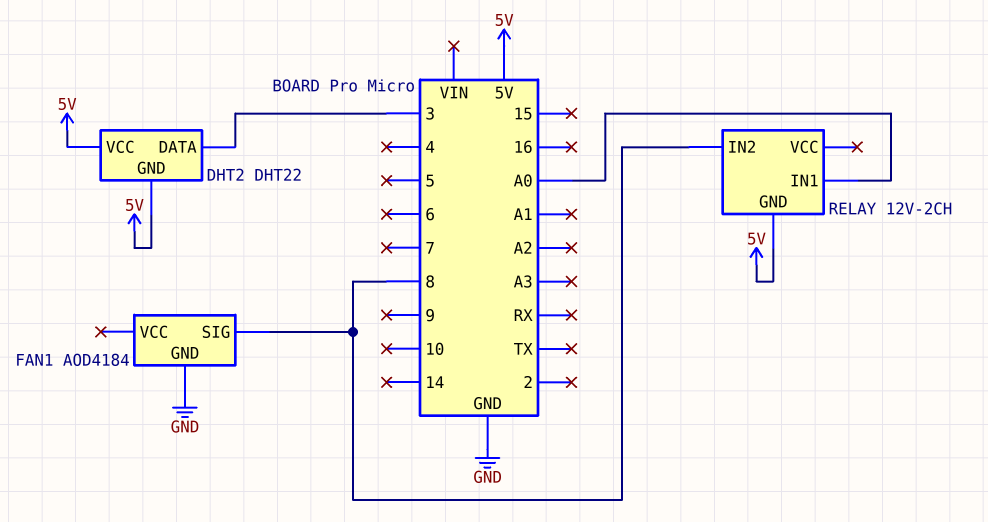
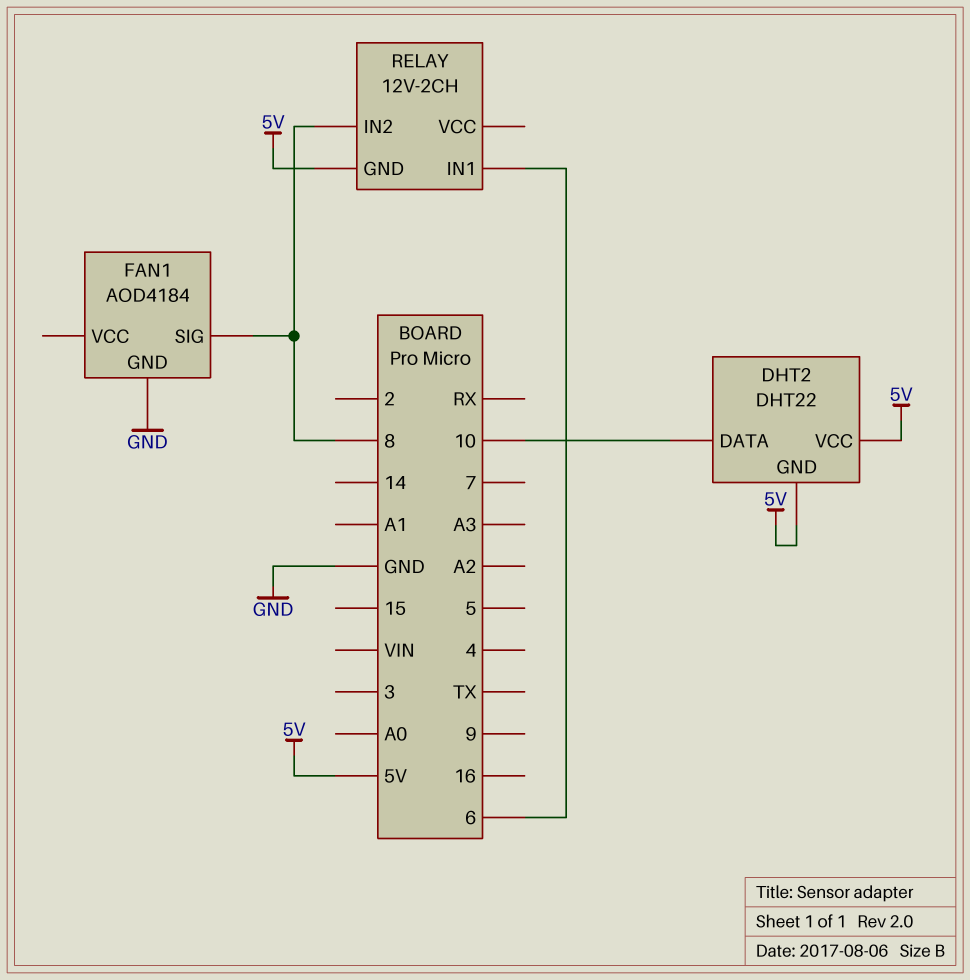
DHT2 pin DATA: 3 -> 10
RELAY pin IN1: A0 -> 6

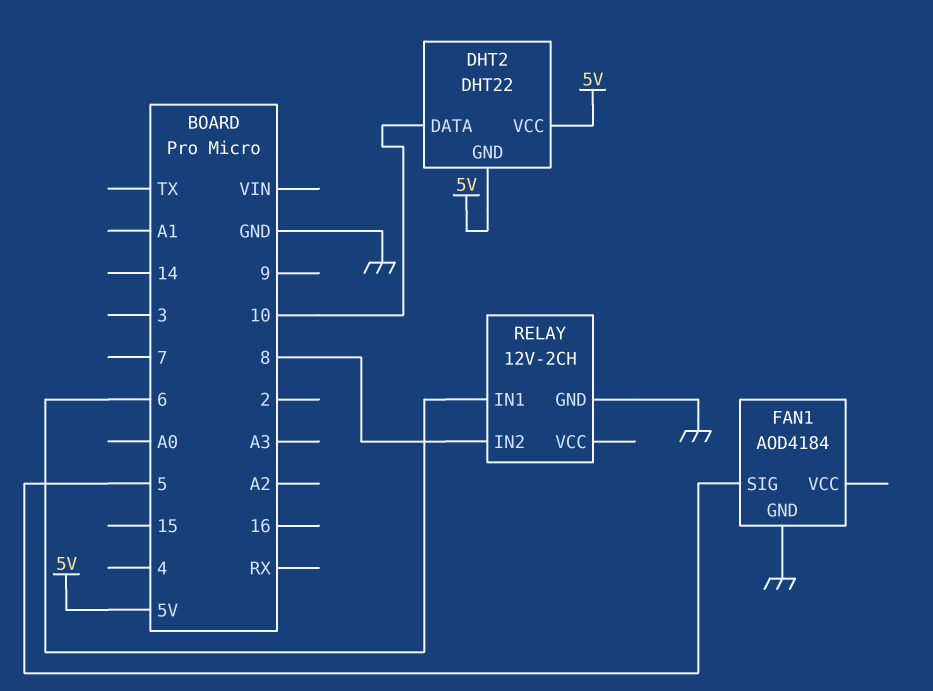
FAN1 pin SIG: 8 -> 5
RELAY pin GND: 5V -> GND

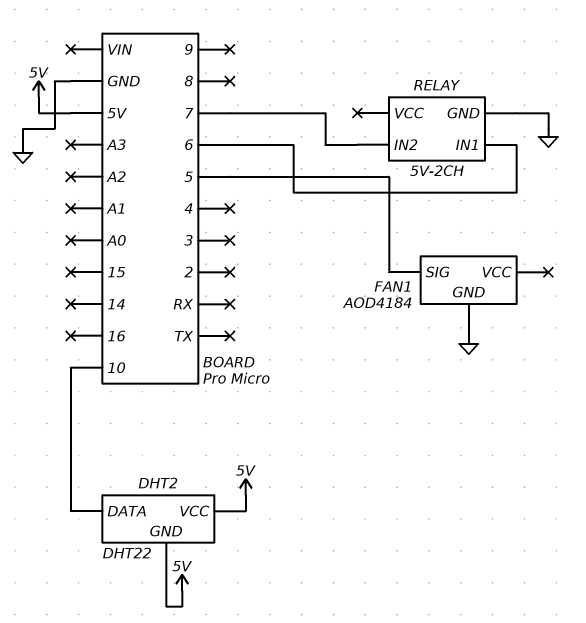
RELAY: 12V-2CH -> 5V-2CH
RELAY pin IN2: 8 -> 7

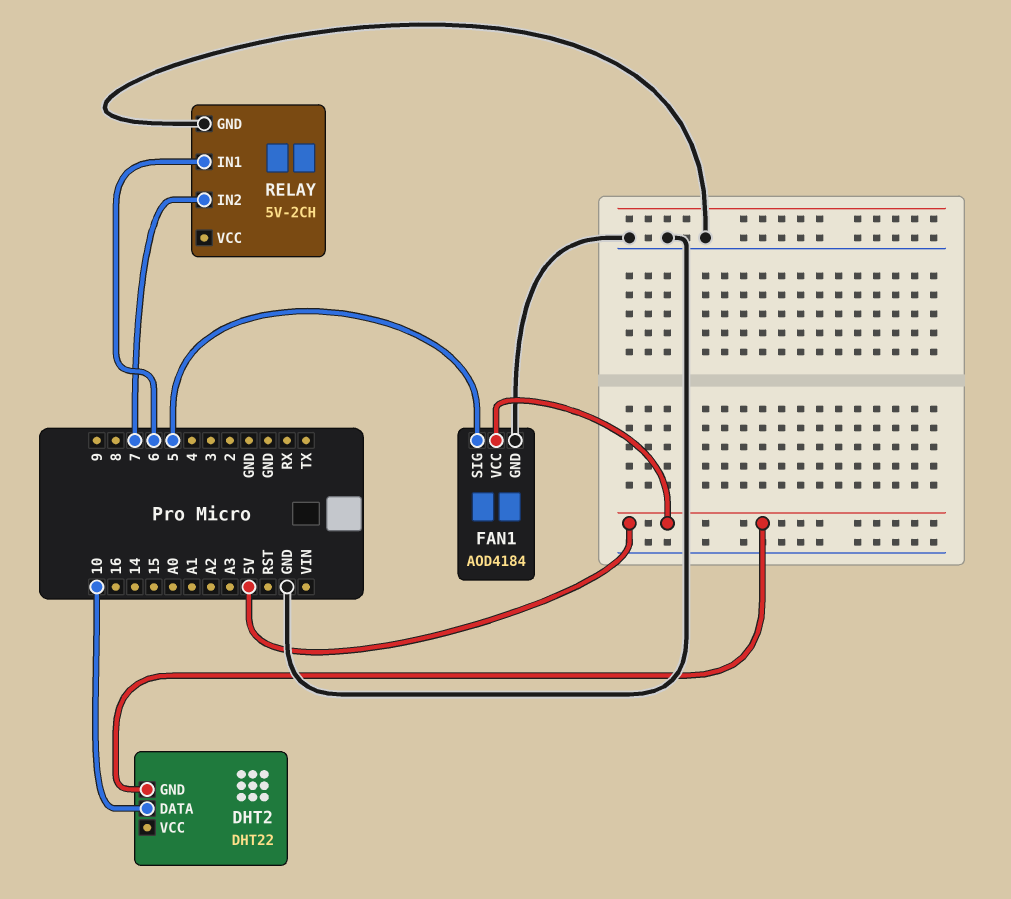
DHT2 pin VCC: 5V -> none
FAN1 pin VCC: none -> 5V

